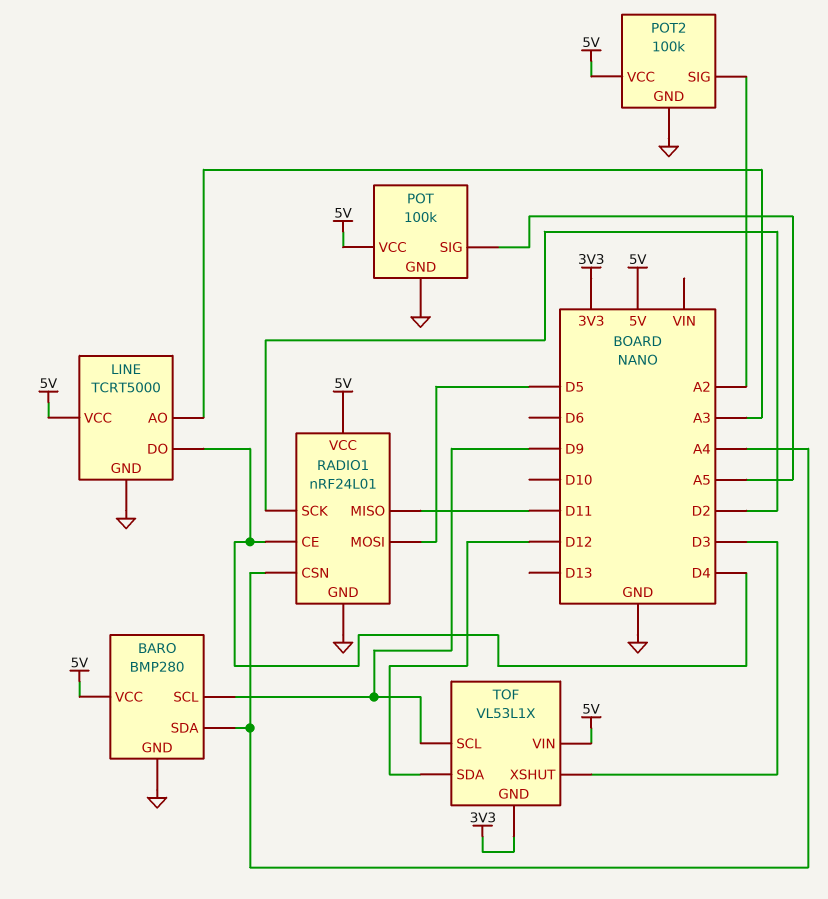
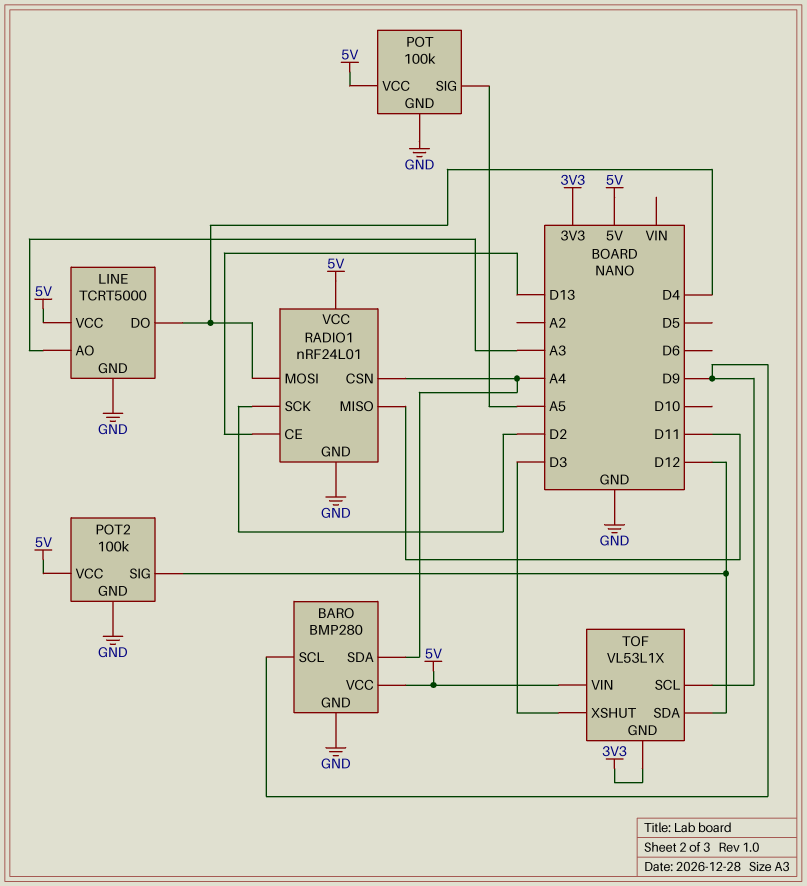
POT2 pin SIG: A2 -> D12
RADIO1 pin CE: D4 -> D13
RADIO1 pin MOSI: D5 -> D4

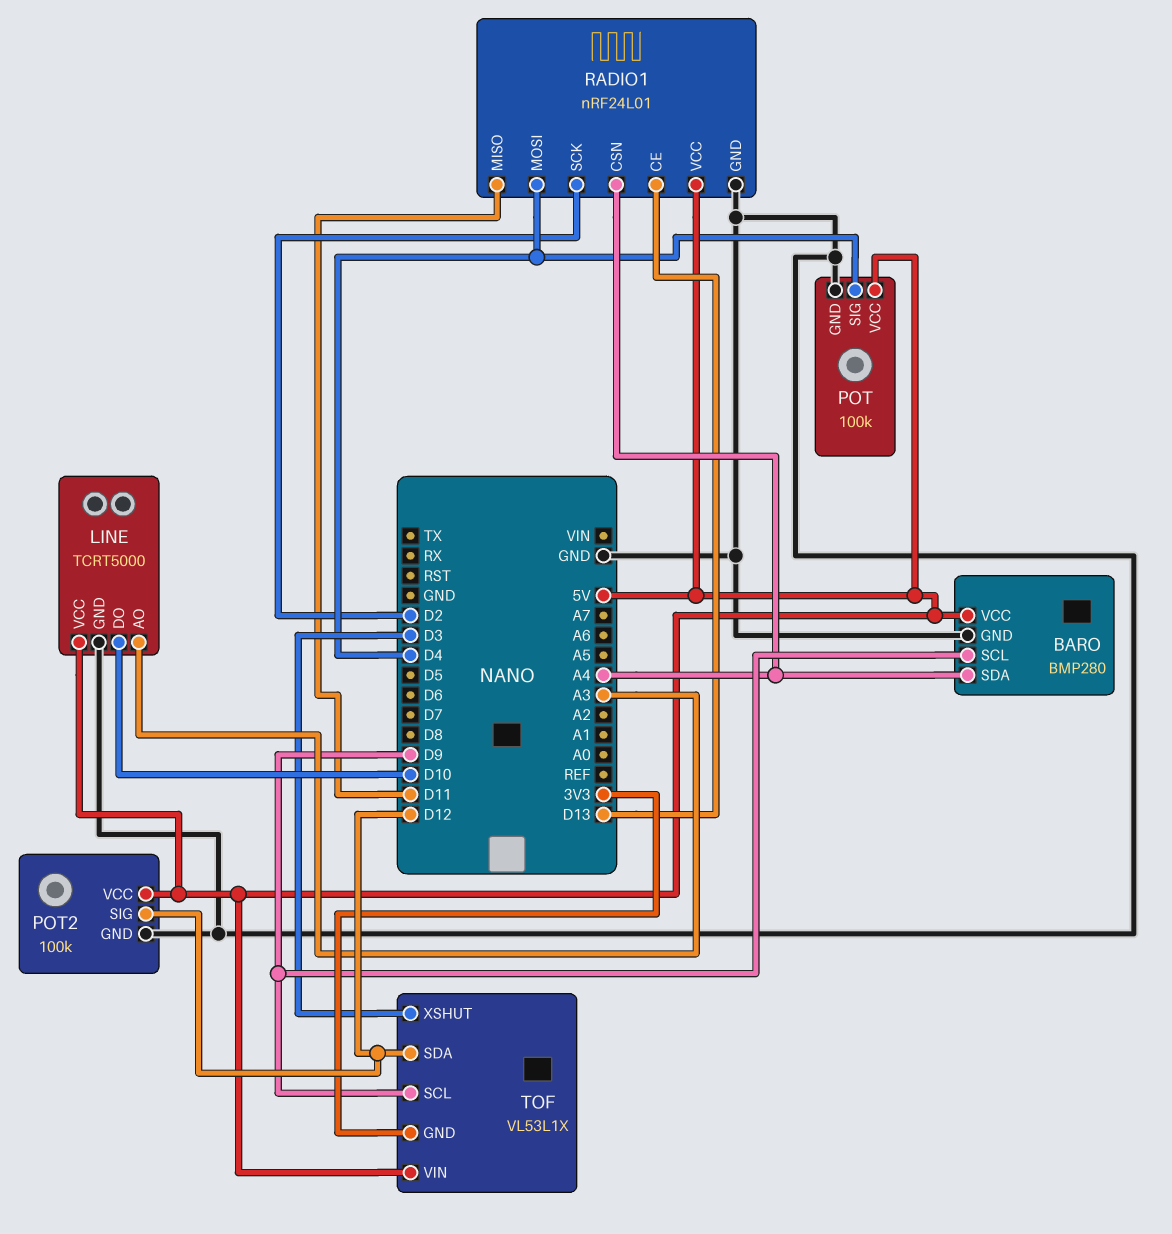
LINE pin DO: D4 -> D10
POT pin SIG: A5 -> D4

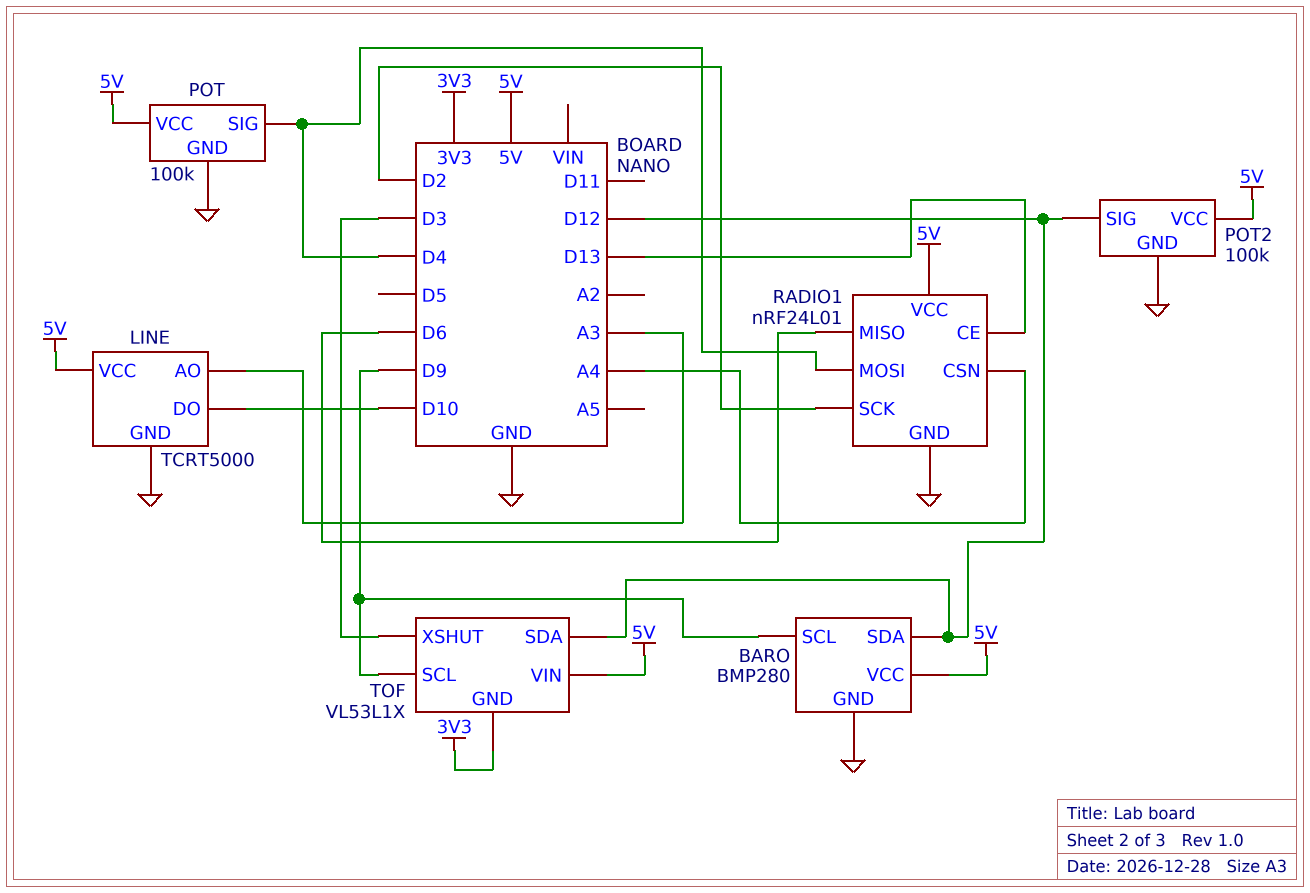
BARO pin SDA: A4 -> D12
RADIO1 pin MISO: D11 -> D6

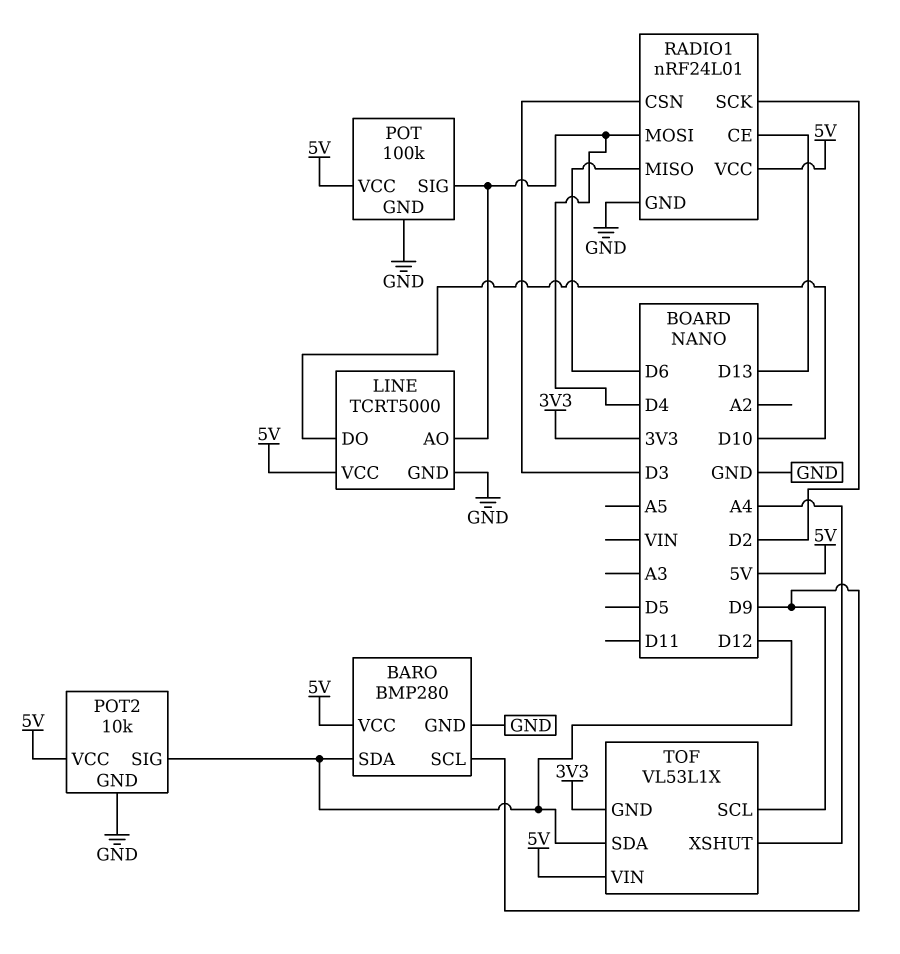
LINE pin AO: A3 -> D4
POT2: 100k -> 10k
RADIO1 pin CSN: A4 -> D3
TOF pin XSHUT: D3 -> A4

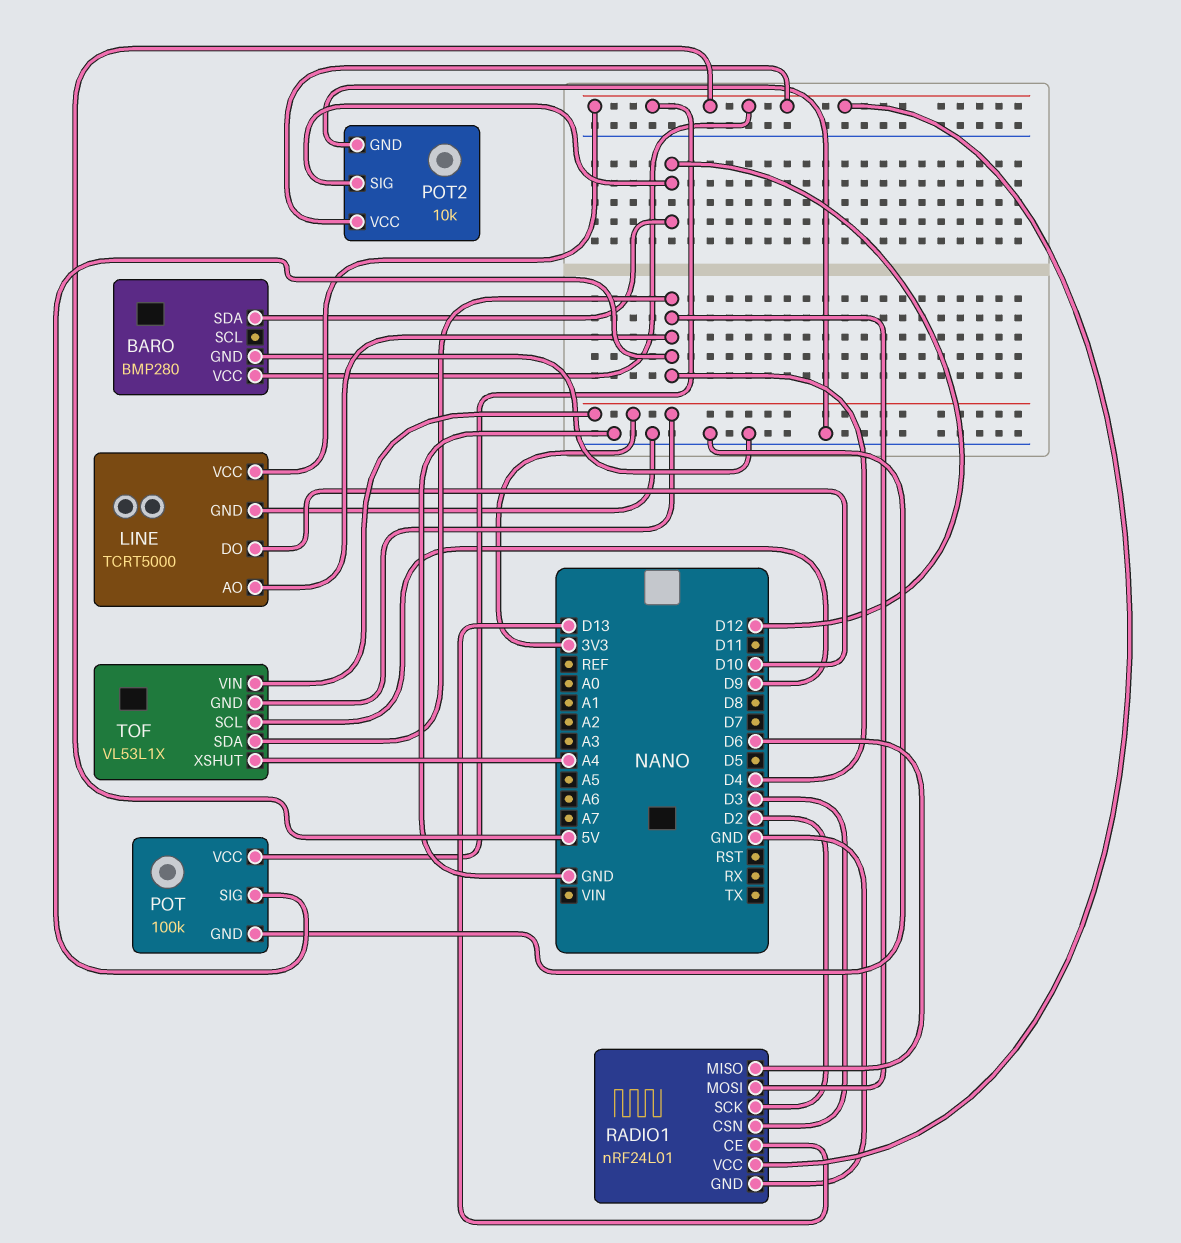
BARO pin SCL: D9 -> none
TOF pin SDA: D12 -> D4
TOF pin VIN: 5V -> 3V3

